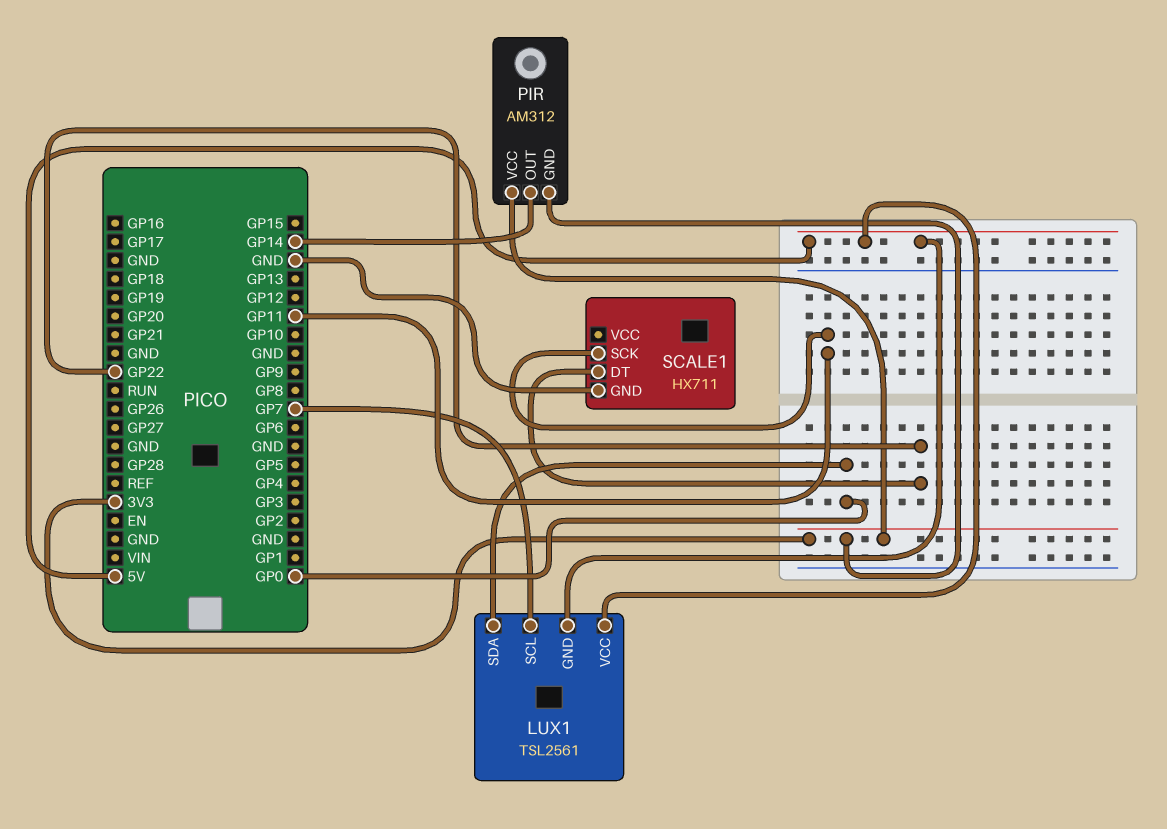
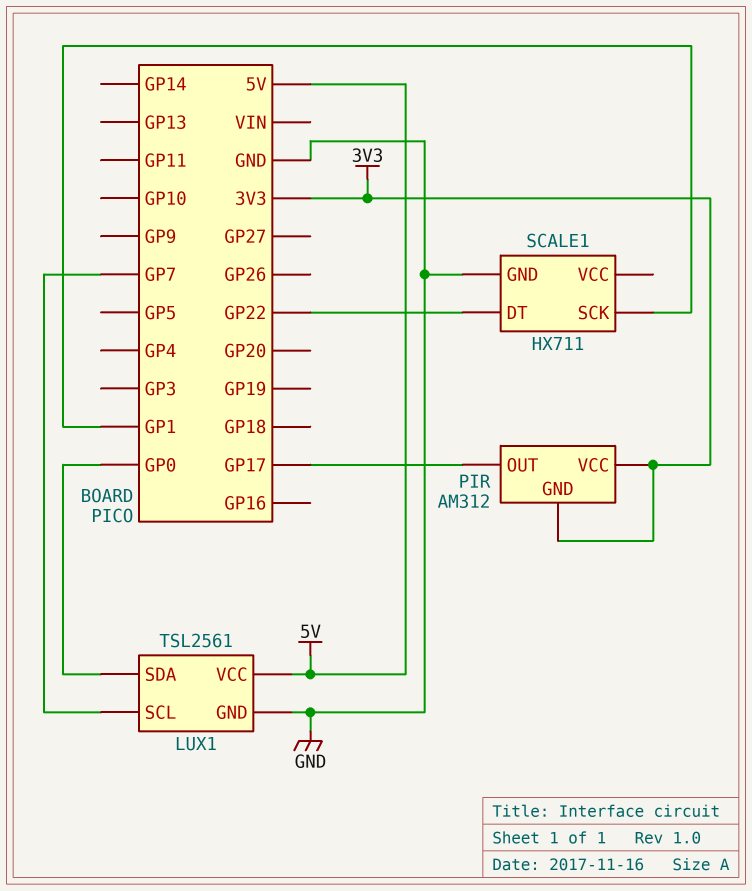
LUX1 pin GND: 5V -> GND
PIR pin OUT: GP14 -> GP17
SCALE1 pin SCK: GP11 -> GP1

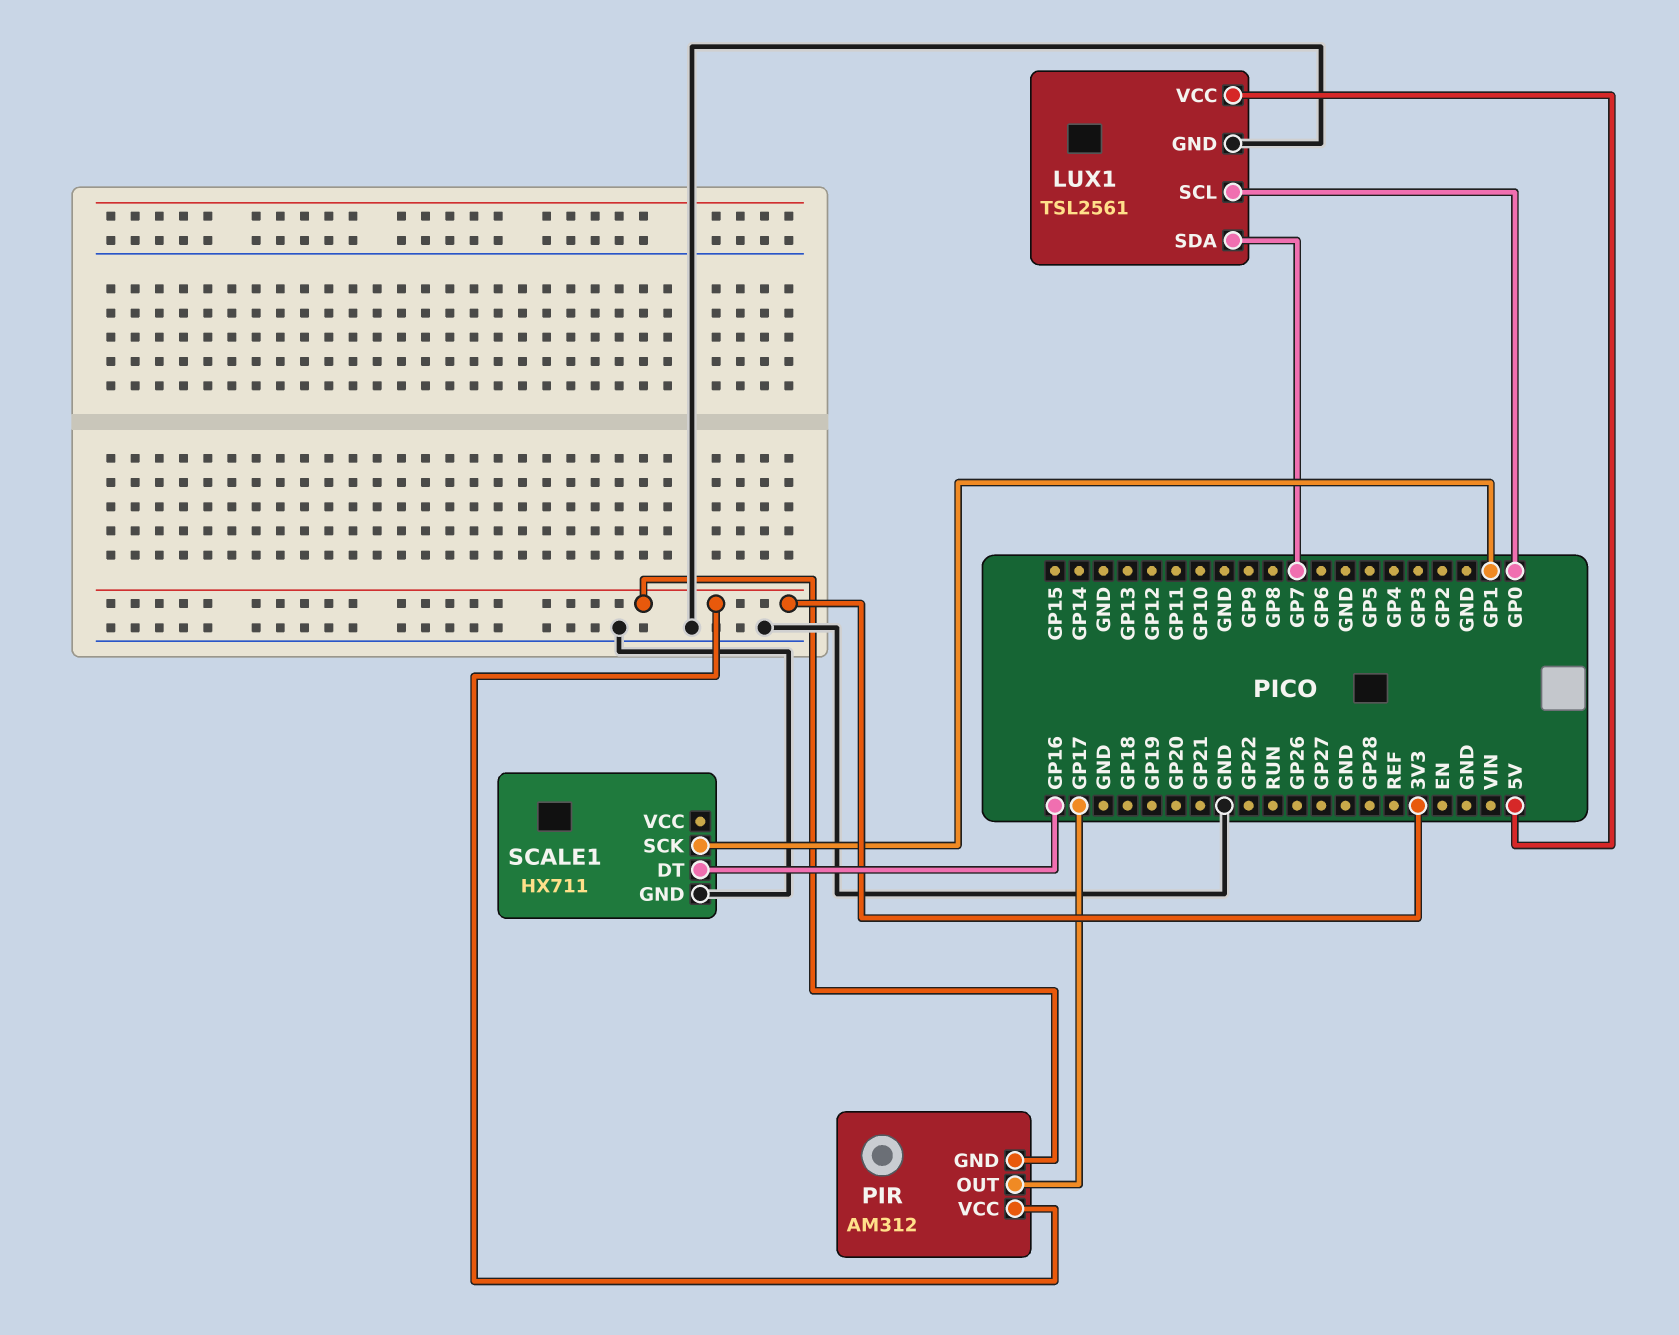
LUX1 pin SCL: GP7 -> GP0
LUX1 pin SDA: GP0 -> GP7
SCALE1 pin DT: GP22 -> GP16

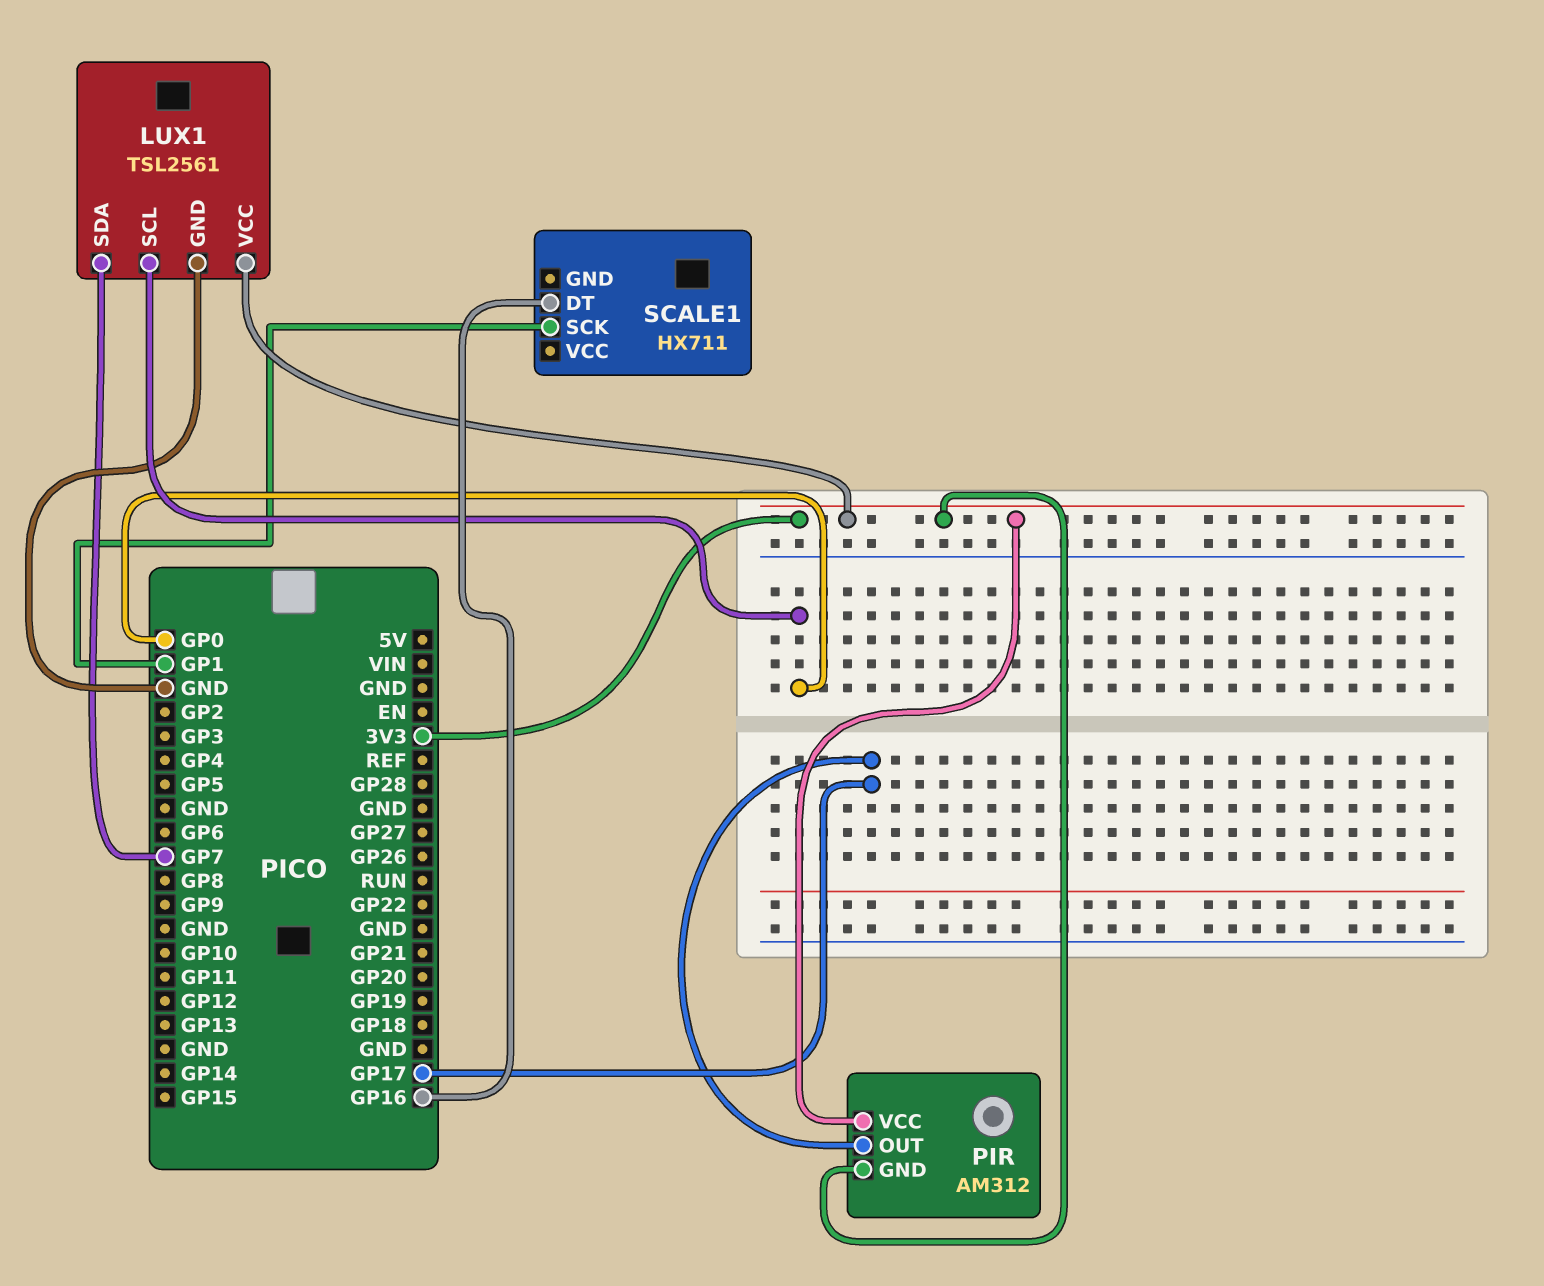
LUX1 pin VCC: 5V -> 3V3
SCALE1 pin GND: GND -> none

